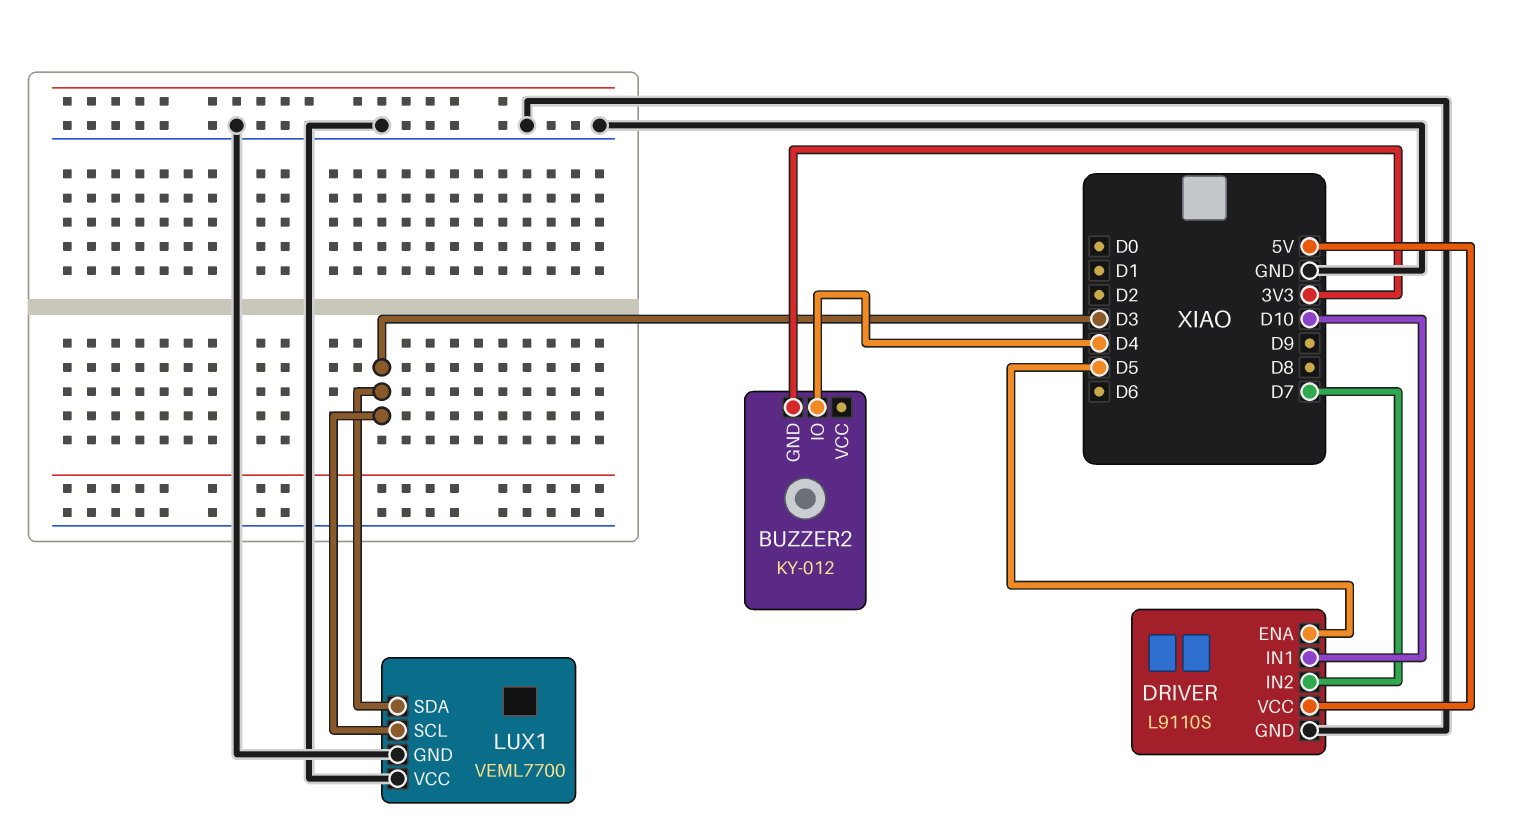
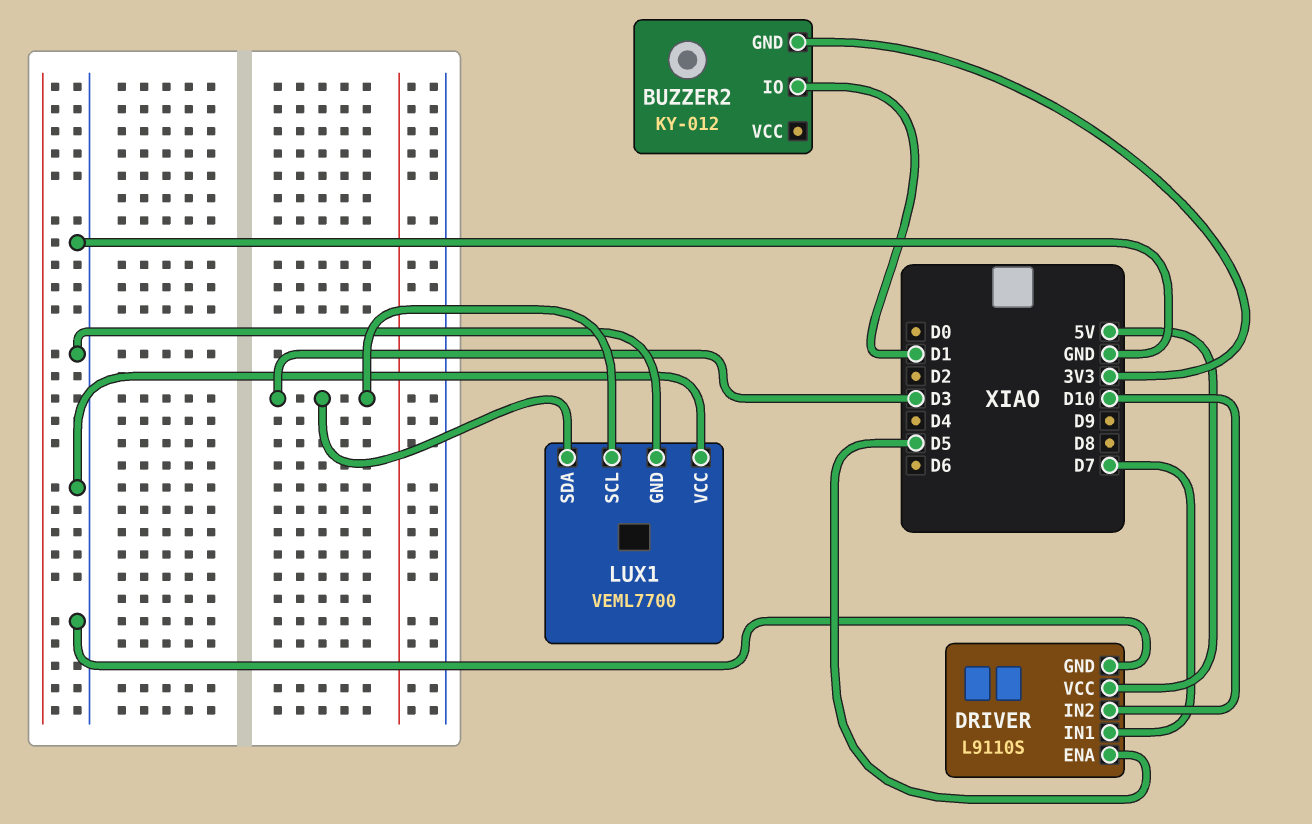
BUZZER2 pin IO: D4 -> D1
DRIVER pin IN1: D10 -> D7
DRIVER pin IN2: D7 -> D10

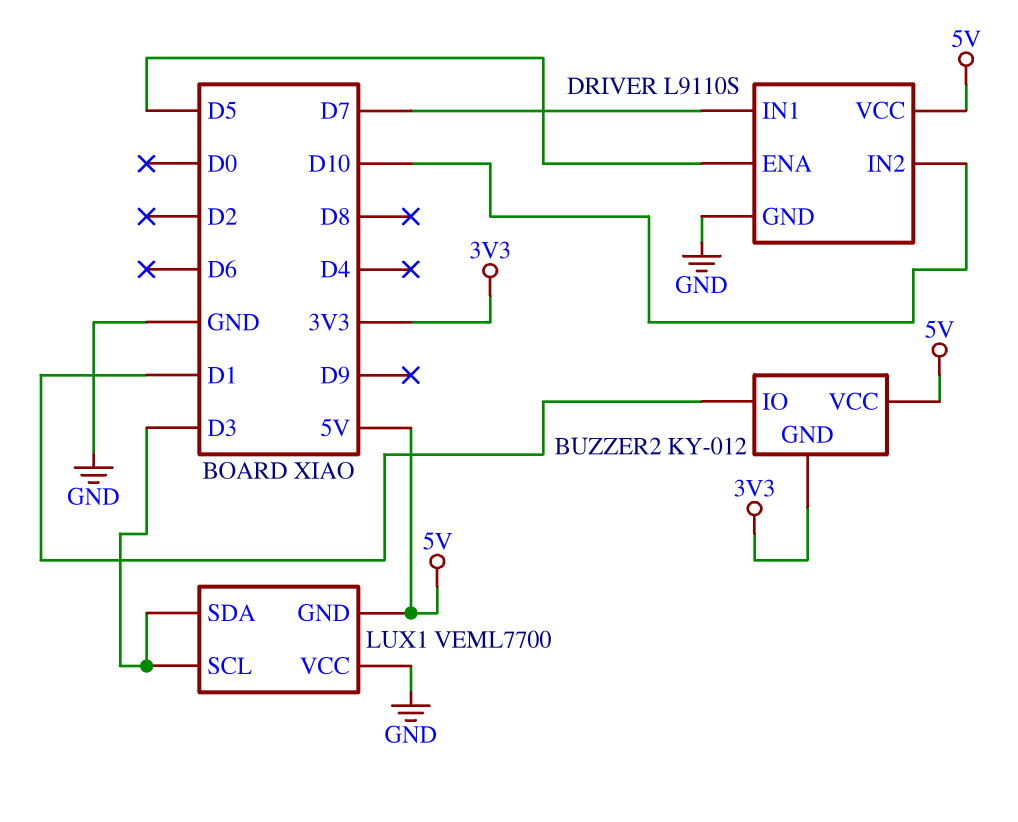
BUZZER2 pin VCC: none -> 5V
LUX1 pin GND: GND -> 5V

